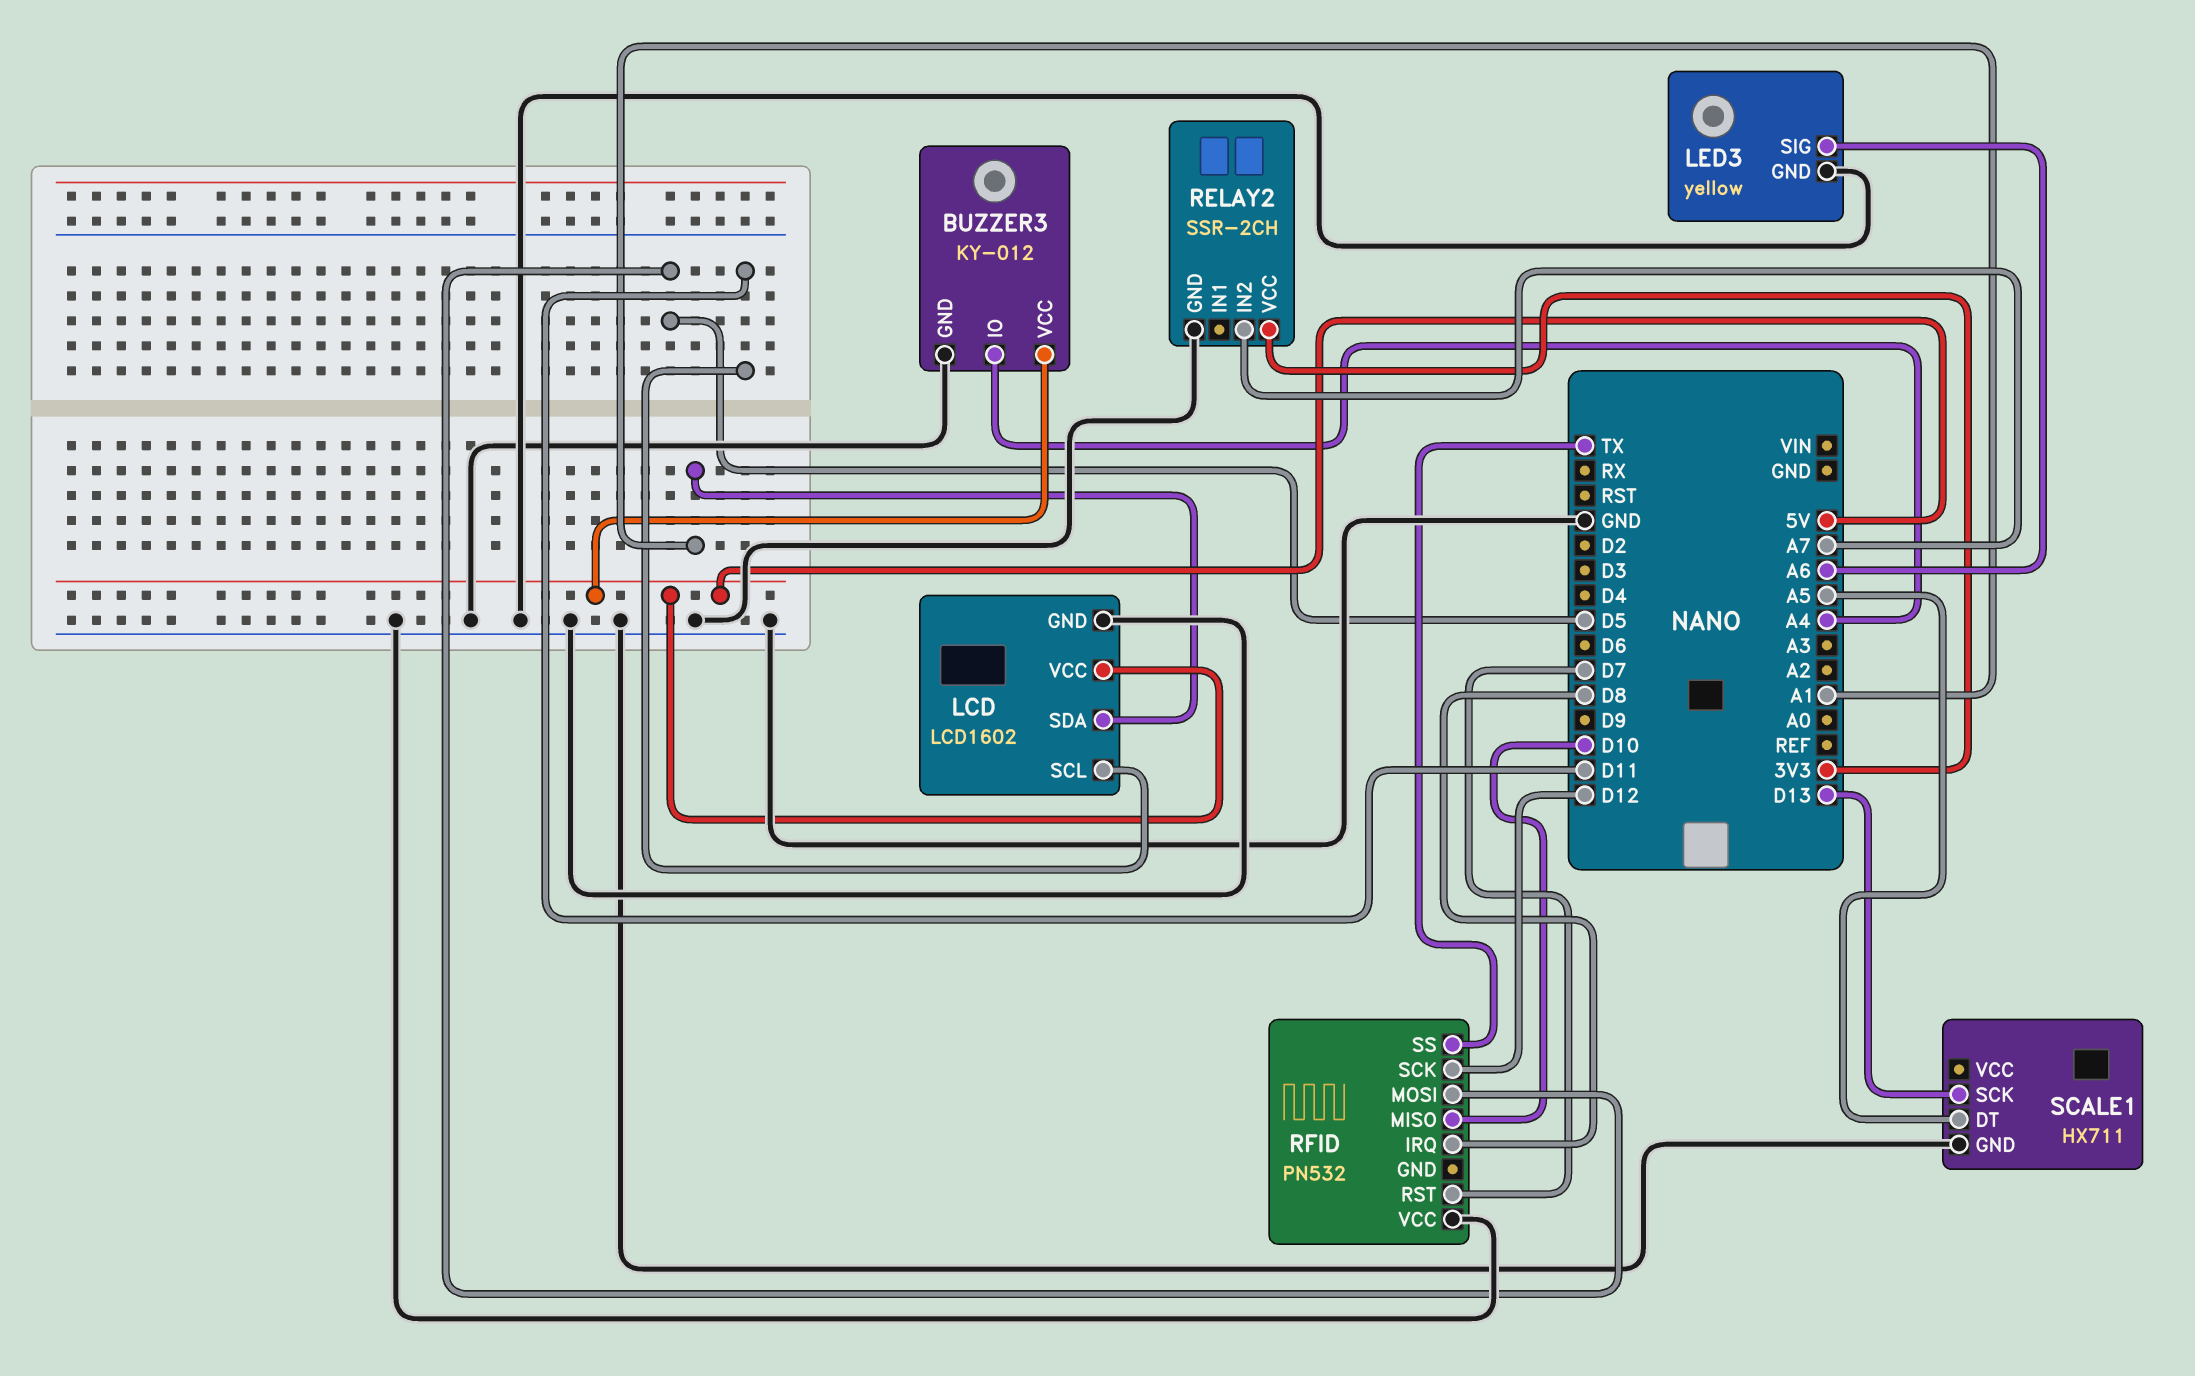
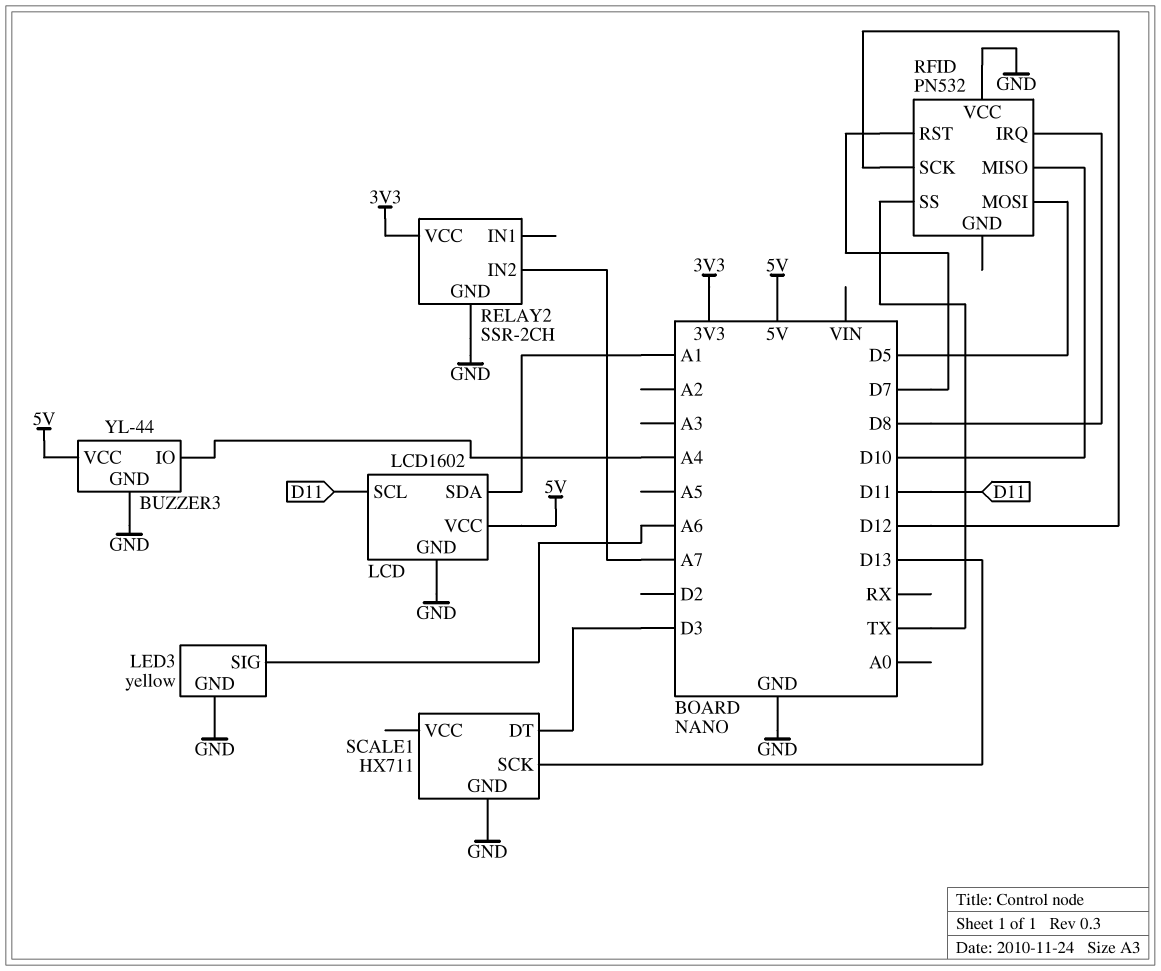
BUZZER3: KY-012 -> YL-44
SCALE1 pin DT: A5 -> D3

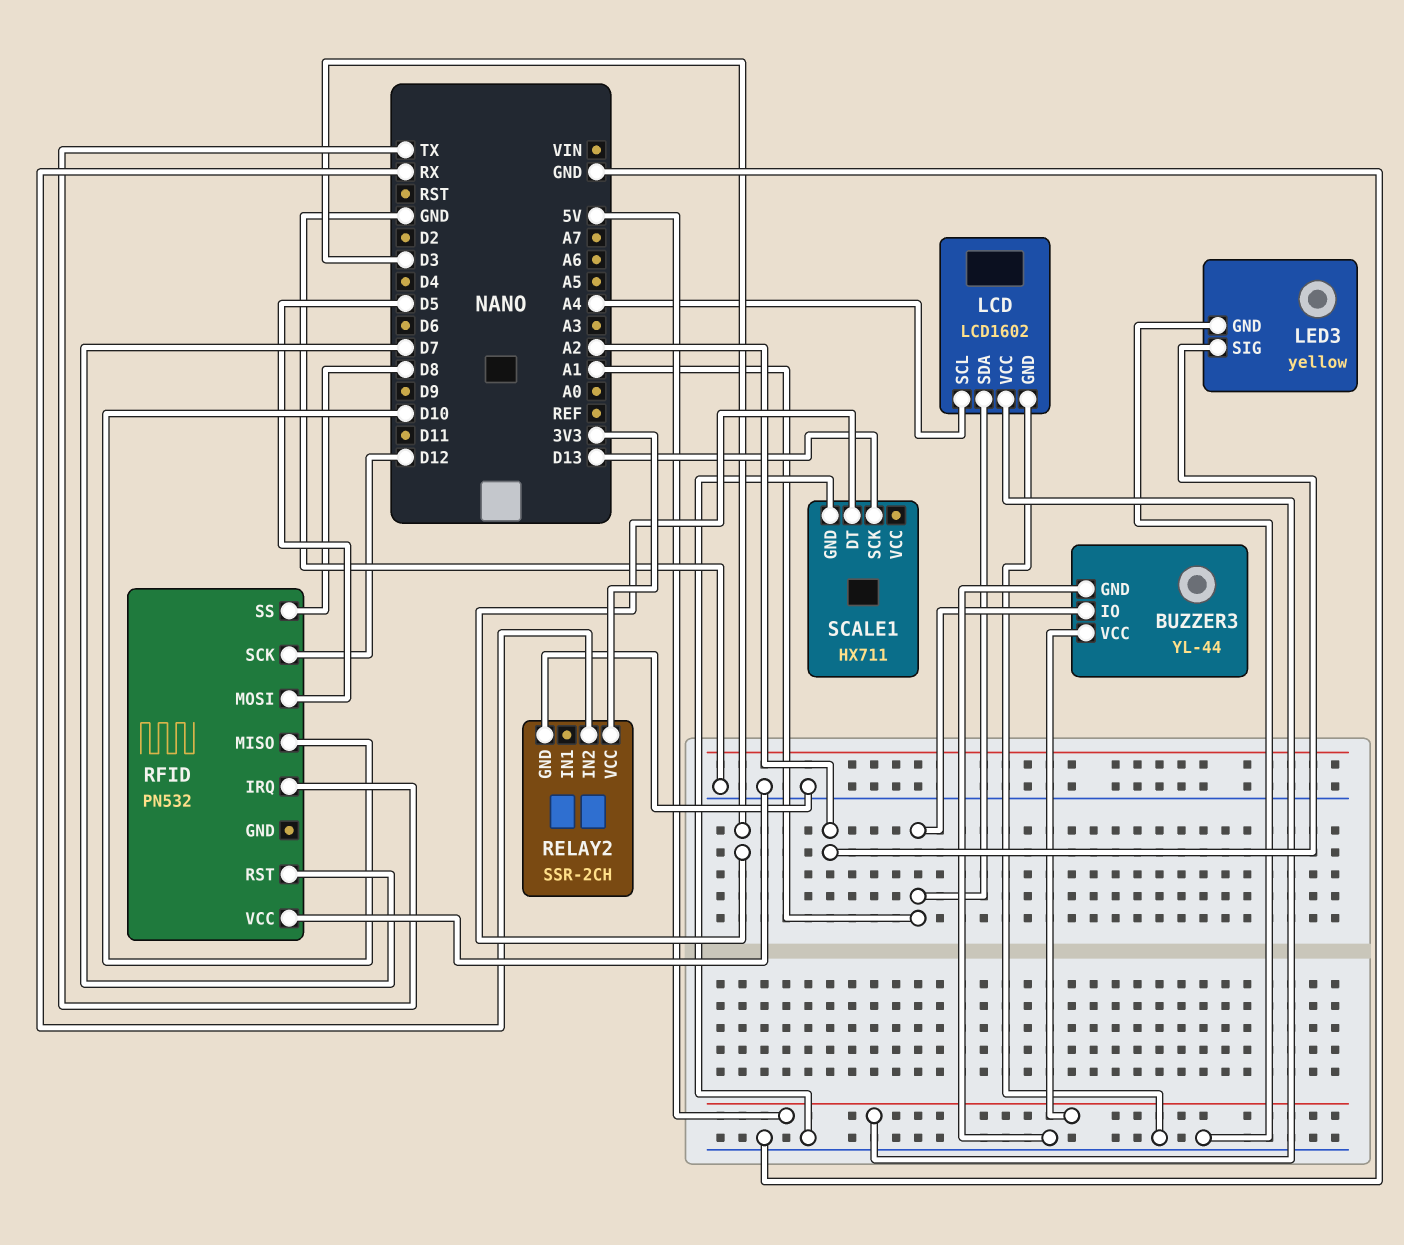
BUZZER3 pin IO: A4 -> A1
LCD pin SCL: D11 -> A4
LED3 pin SIG: A6 -> A2
RELAY2 pin IN2: A7 -> RX
RFID pin IRQ: D8 -> TX
RFID pin SS: TX -> D8

